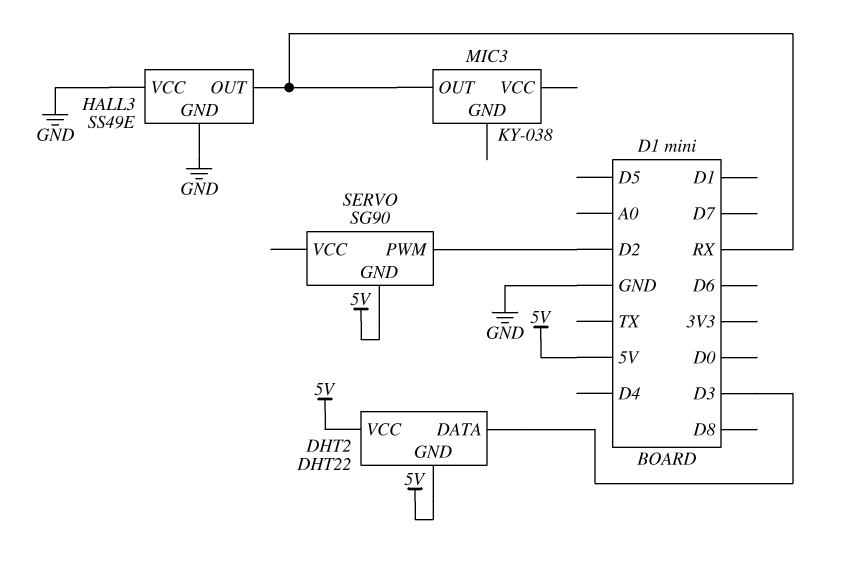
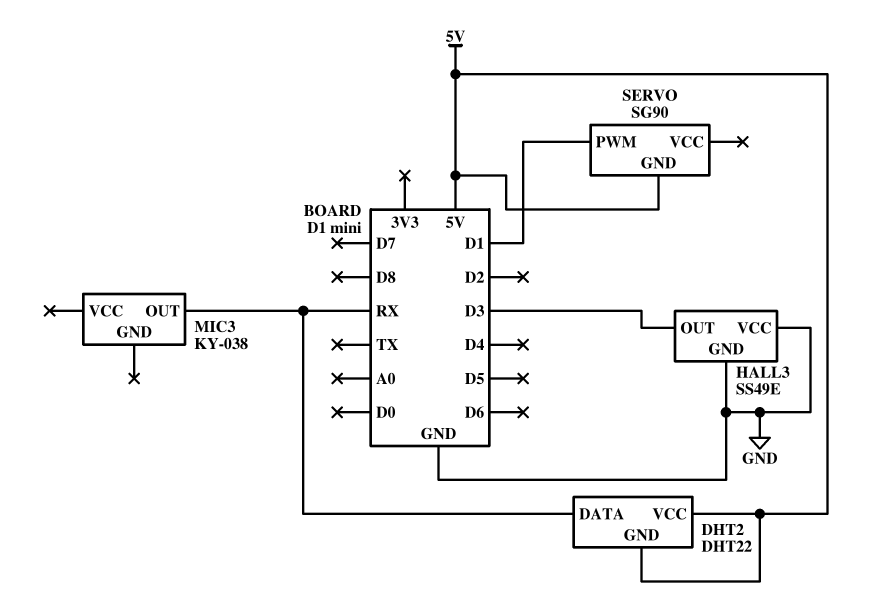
DHT2 pin DATA: D3 -> RX
HALL3 pin OUT: RX -> D3
SERVO pin PWM: D2 -> D1

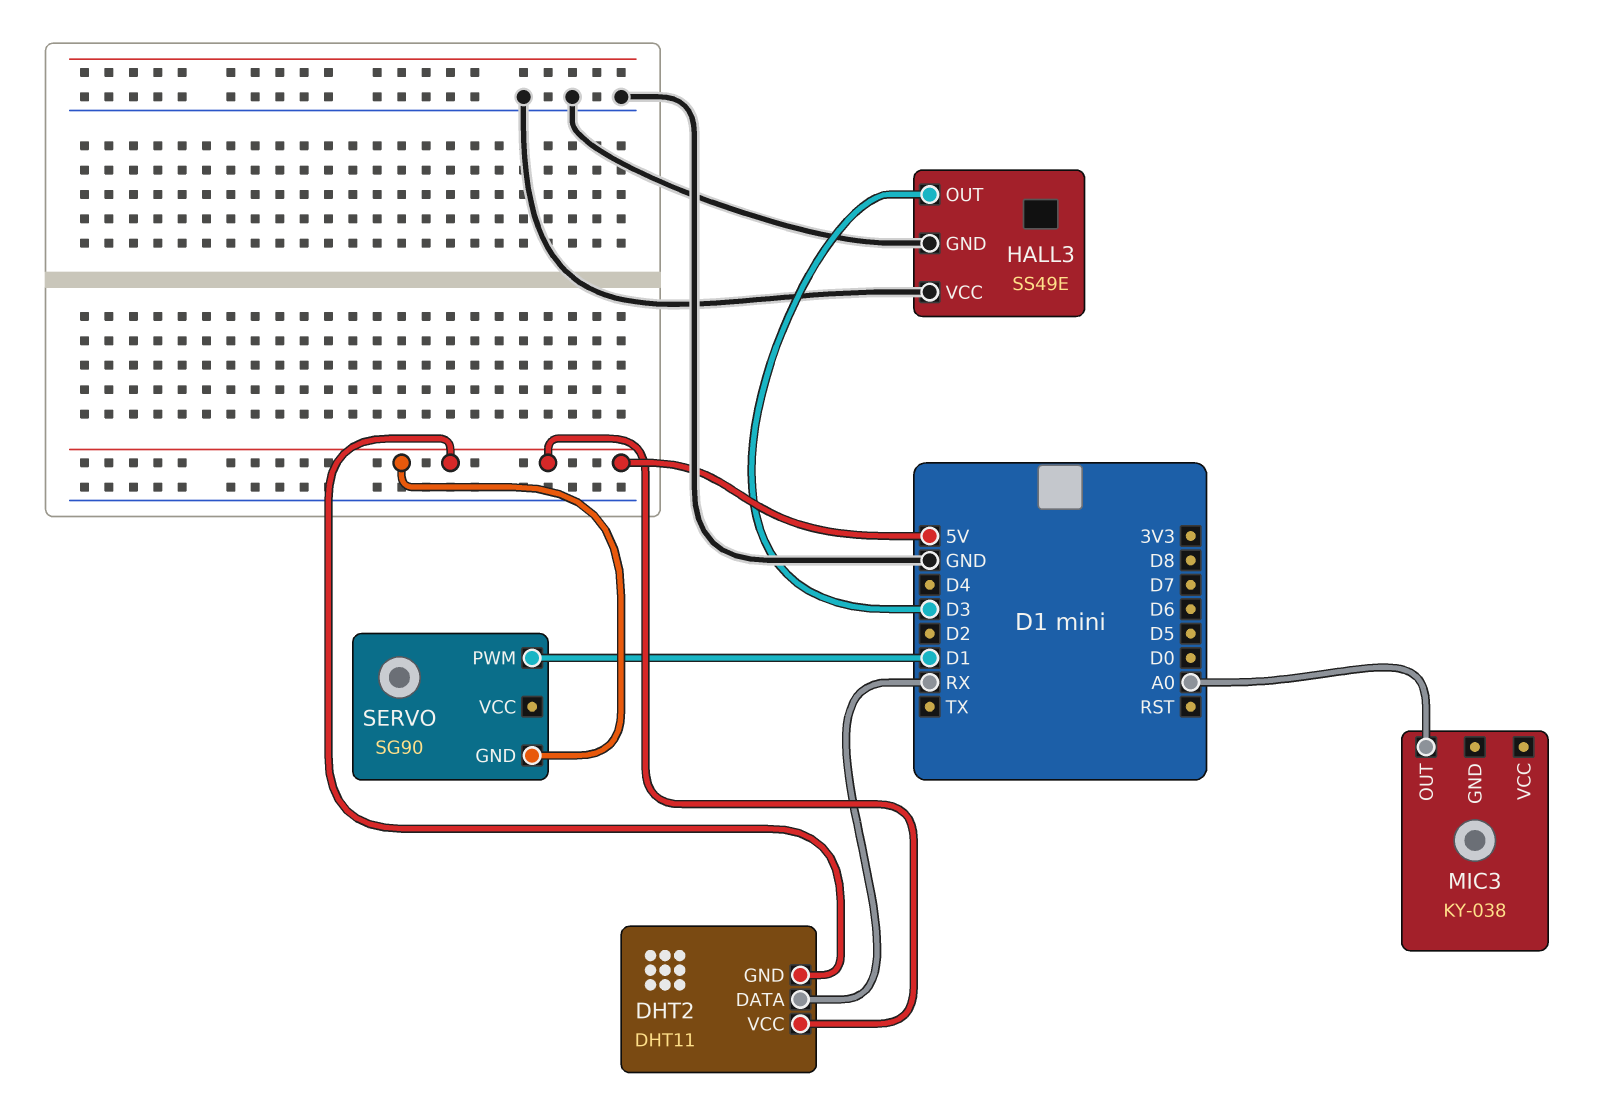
DHT2: DHT22 -> DHT11
MIC3 pin OUT: RX -> A0

